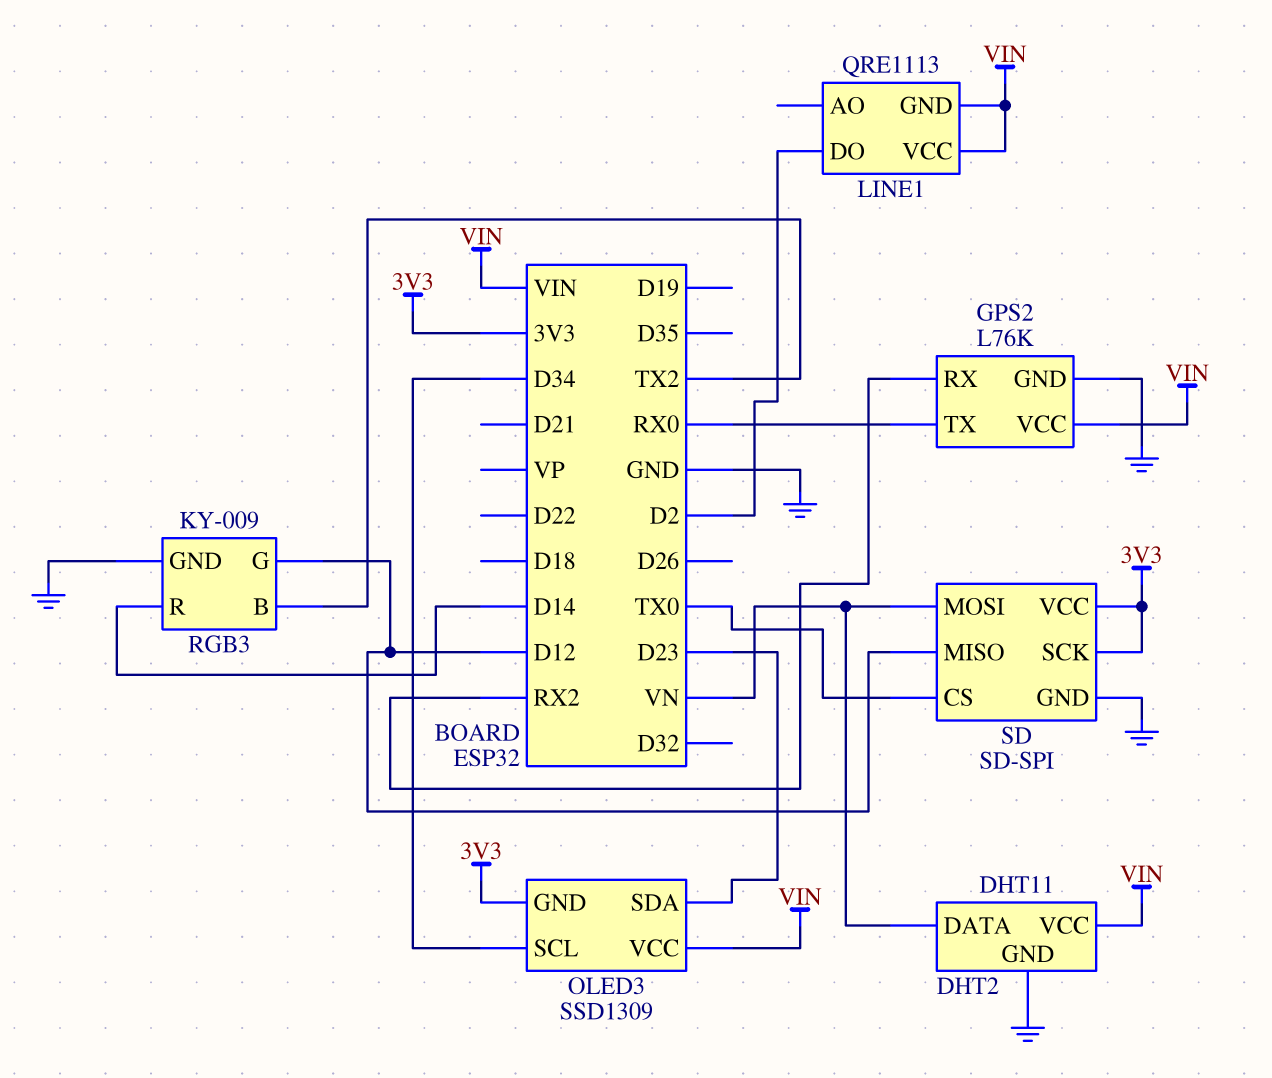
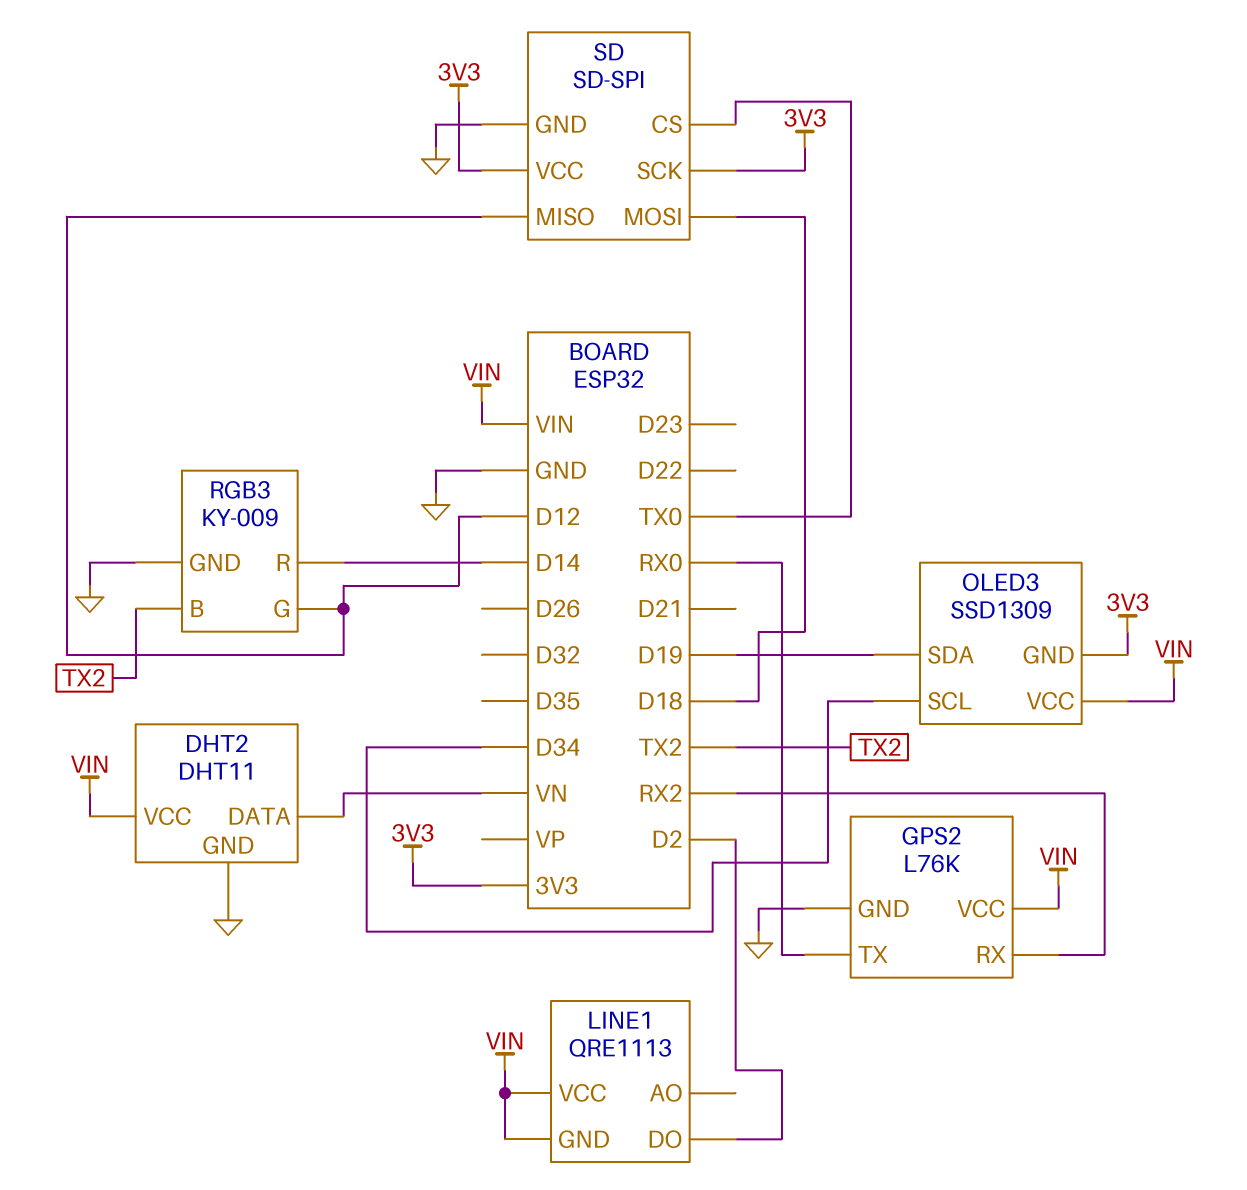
OLED3 pin SDA: D23 -> D19
SD pin MOSI: VN -> D18

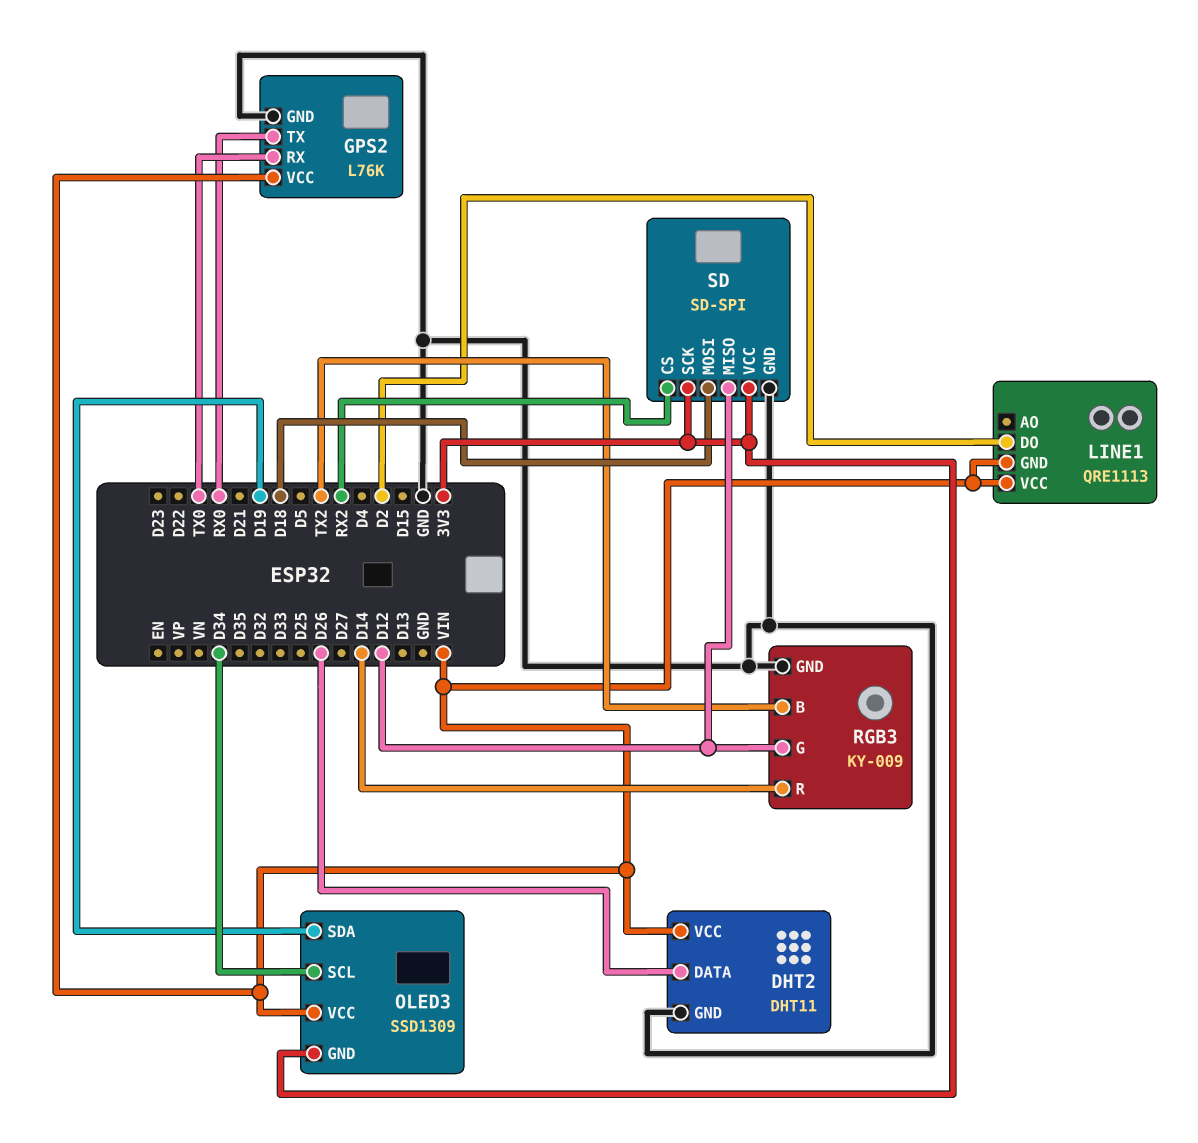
DHT2 pin DATA: VN -> D26
GPS2 pin RX: RX2 -> TX0
SD pin CS: TX0 -> RX2

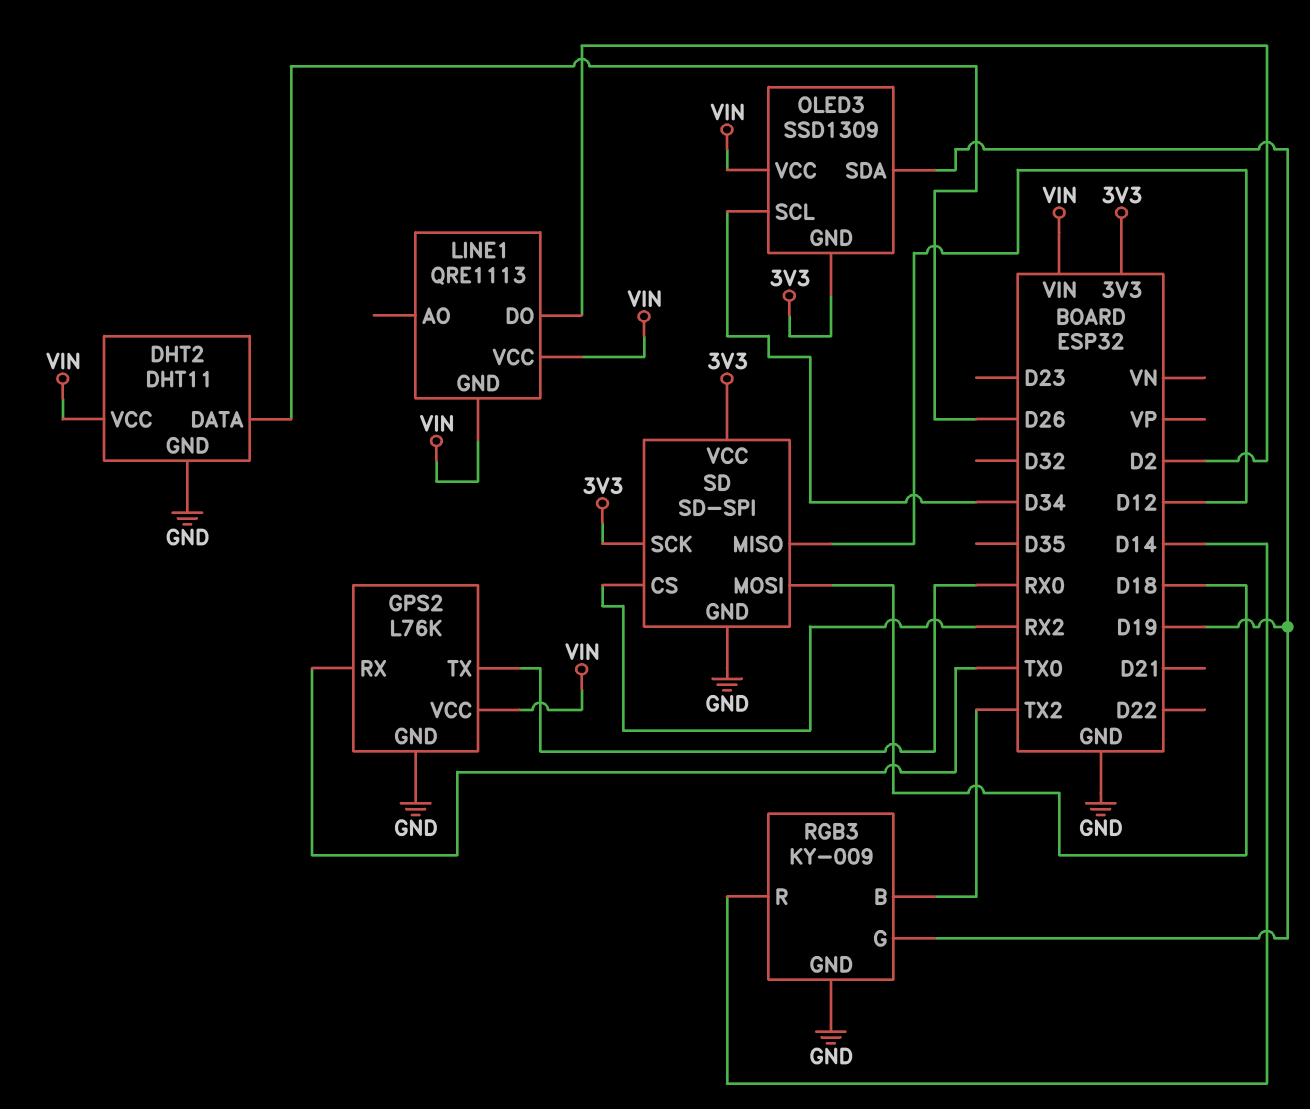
RGB3 pin G: D12 -> D19

